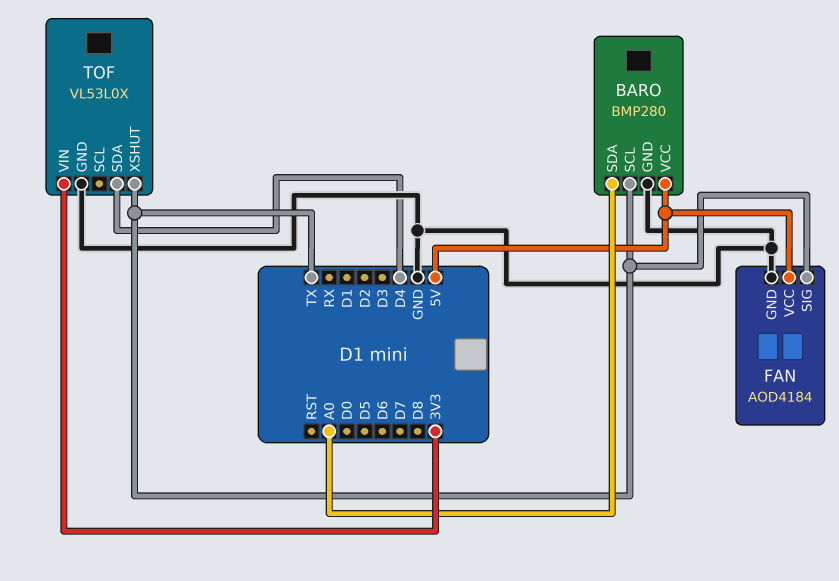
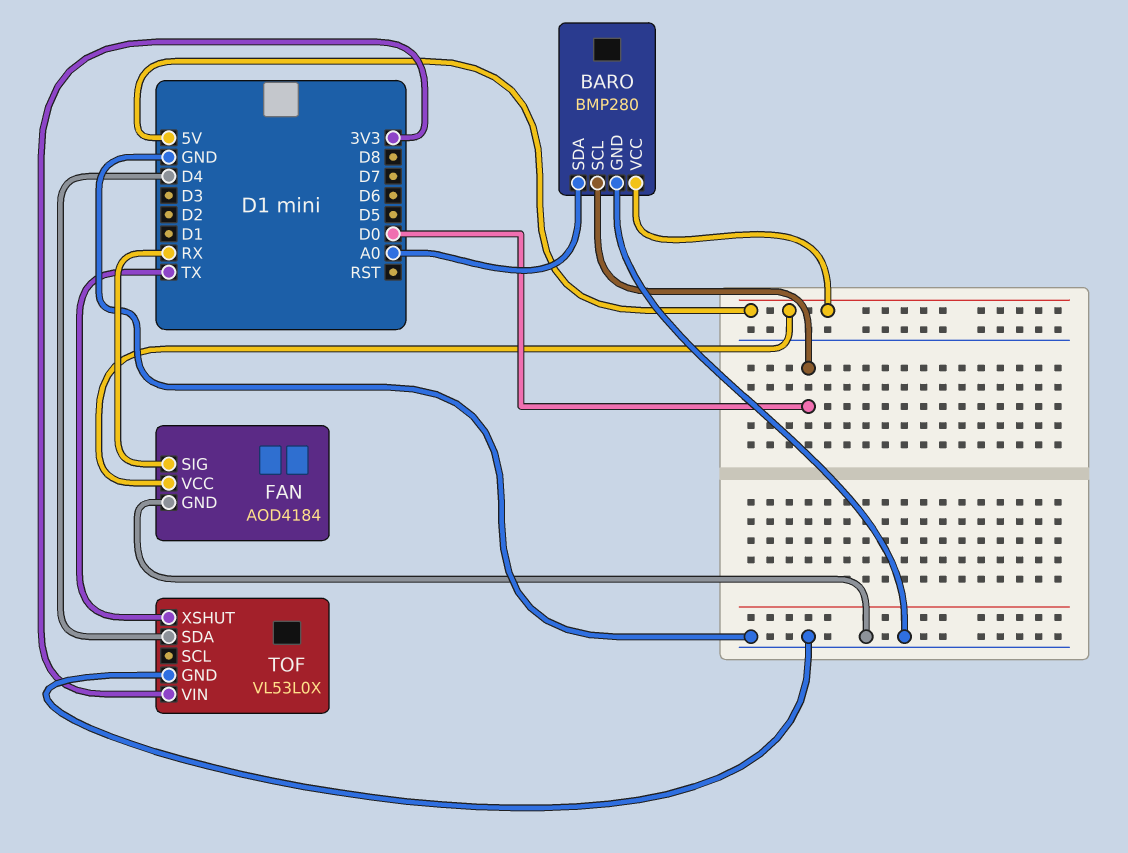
BARO pin SCL: TX -> D0
FAN pin SIG: TX -> RX

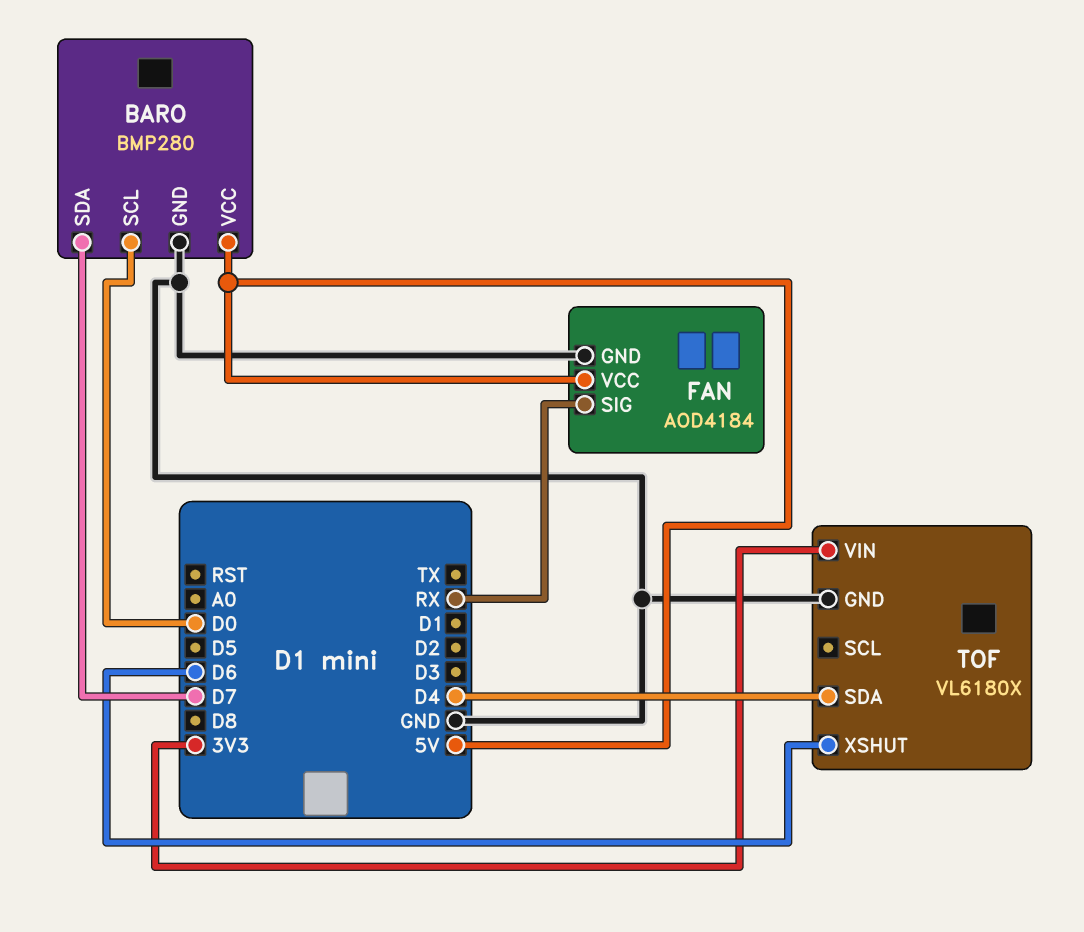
BARO pin SDA: A0 -> D7
TOF: VL53L0X -> VL6180X
TOF pin XSHUT: TX -> D6

